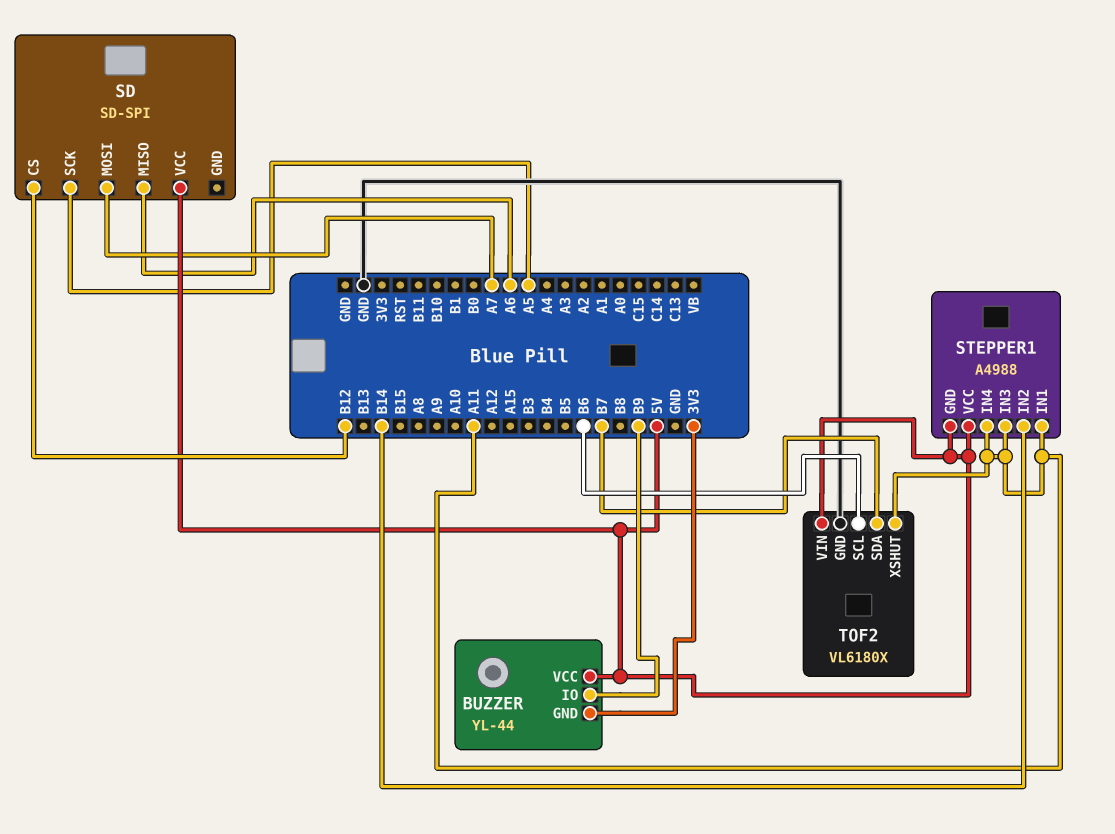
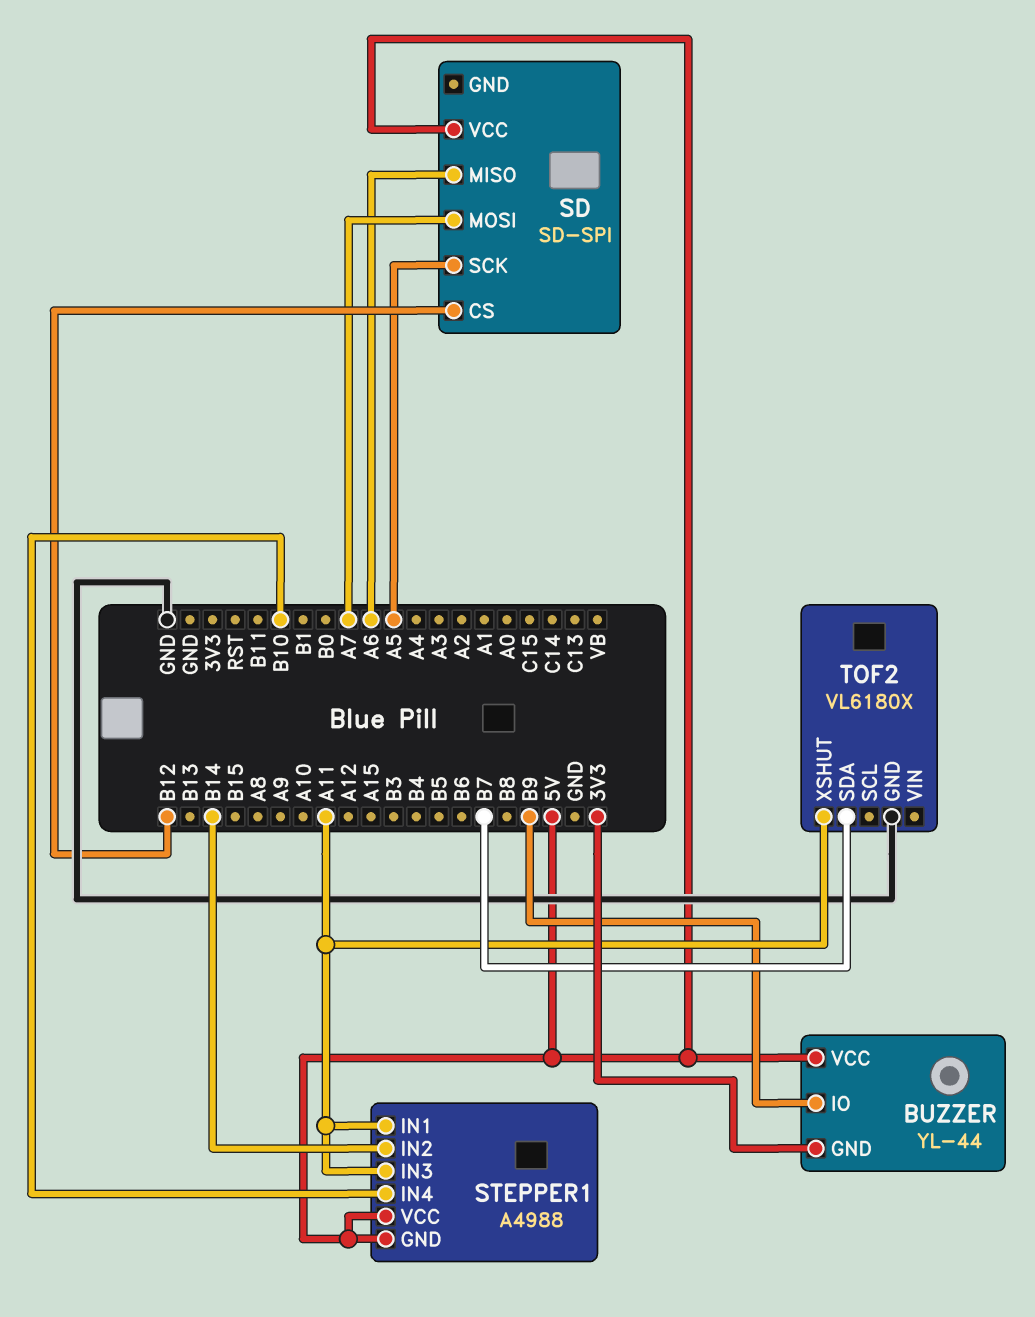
STEPPER1 pin IN4: A11 -> B10
TOF2 pin SCL: B6 -> none
TOF2 pin VIN: 5V -> none

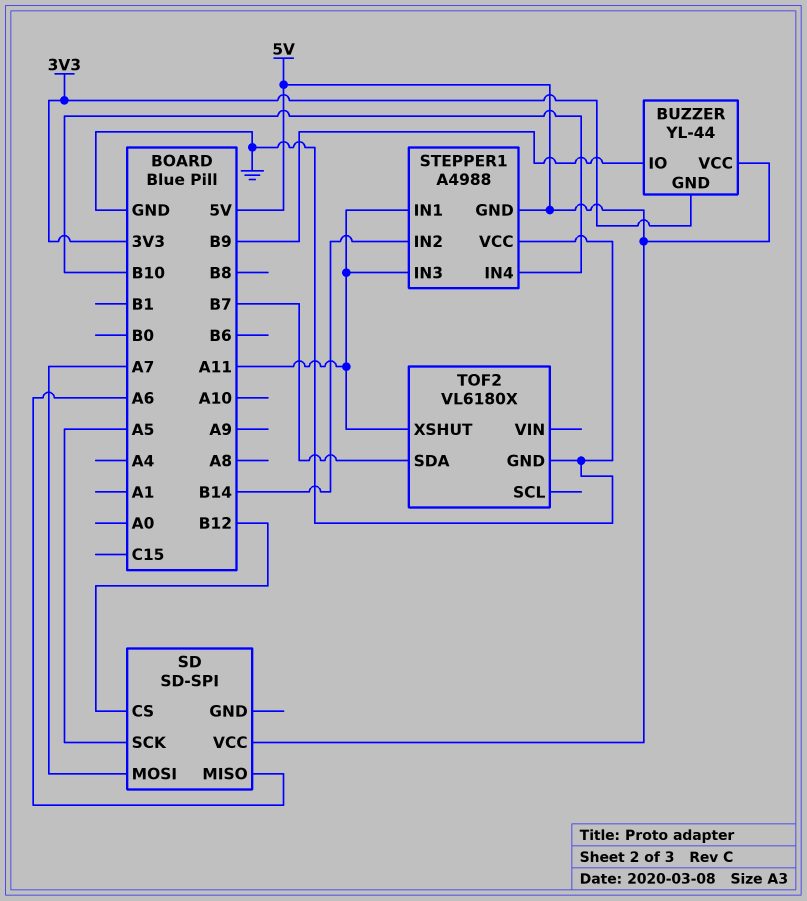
STEPPER1 pin VCC: 5V -> GND

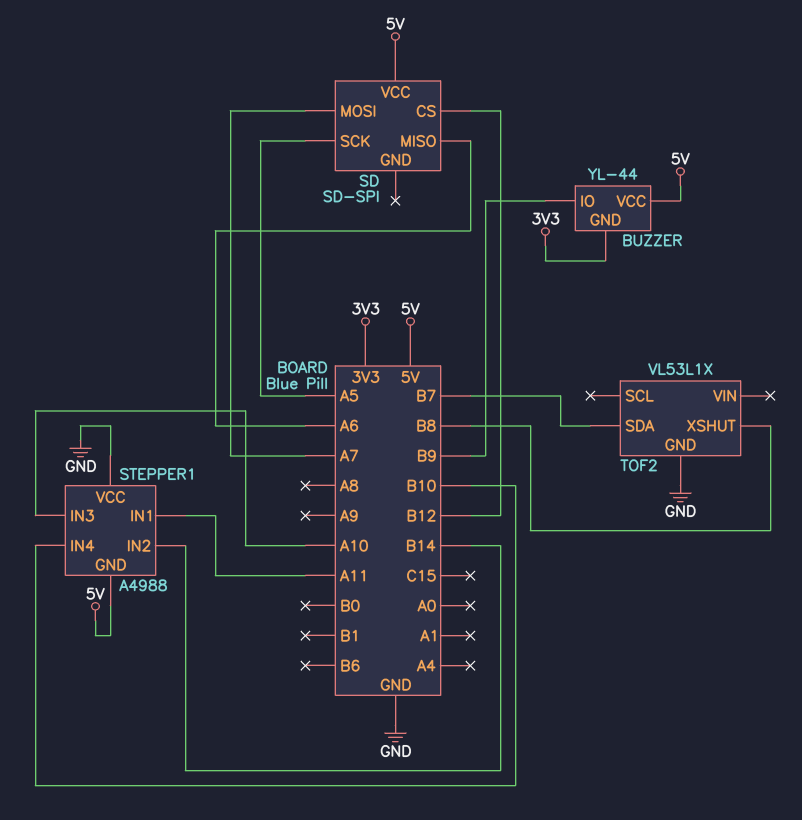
STEPPER1 pin IN3: A11 -> A10
TOF2: VL6180X -> VL53L1X
TOF2 pin XSHUT: A11 -> B8

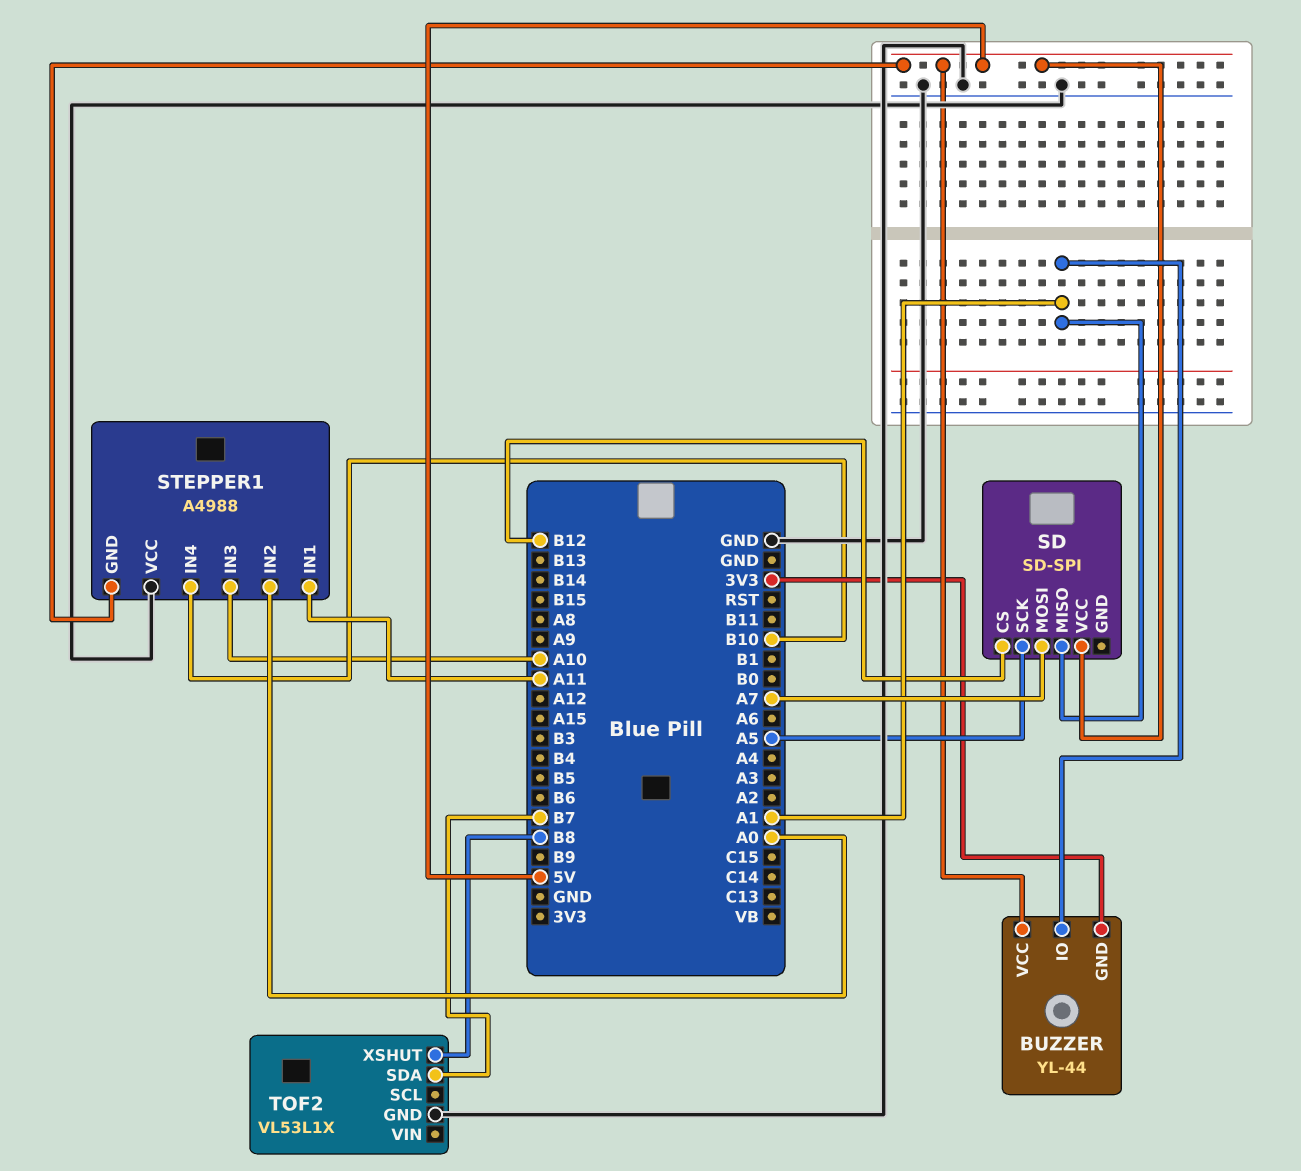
BUZZER pin IO: B9 -> A1
SD pin MISO: A6 -> A1
STEPPER1 pin IN2: B14 -> A0

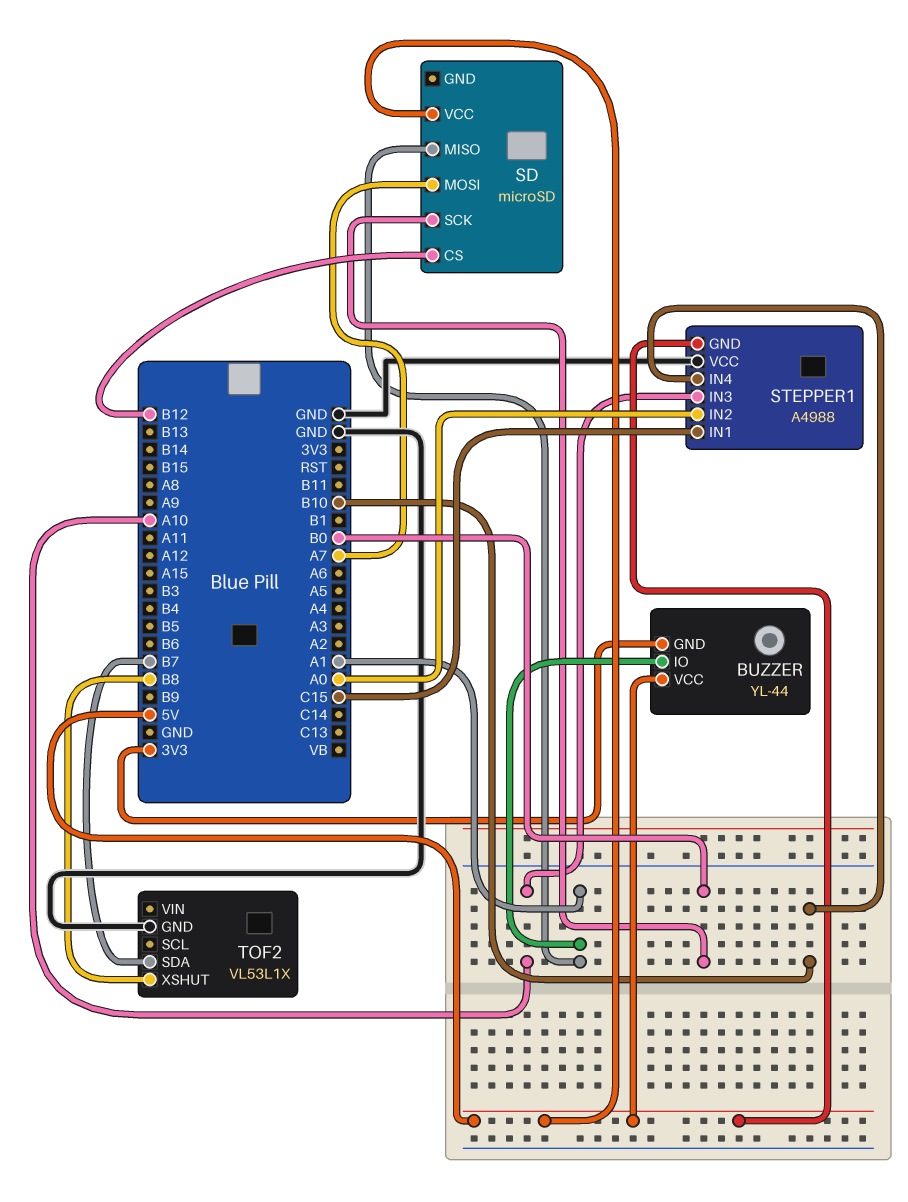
SD: SD-SPI -> microSD
SD pin SCK: A5 -> B0
STEPPER1 pin IN1: A11 -> C15

